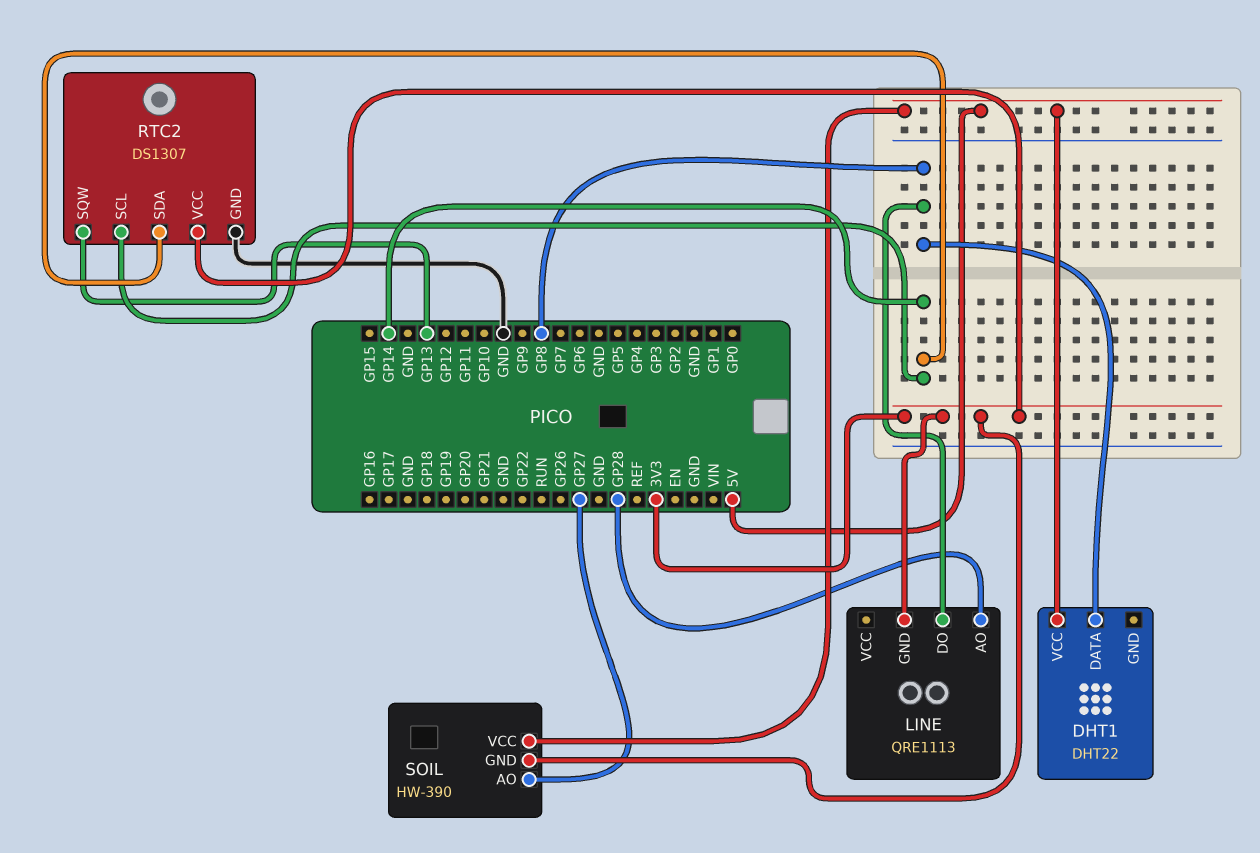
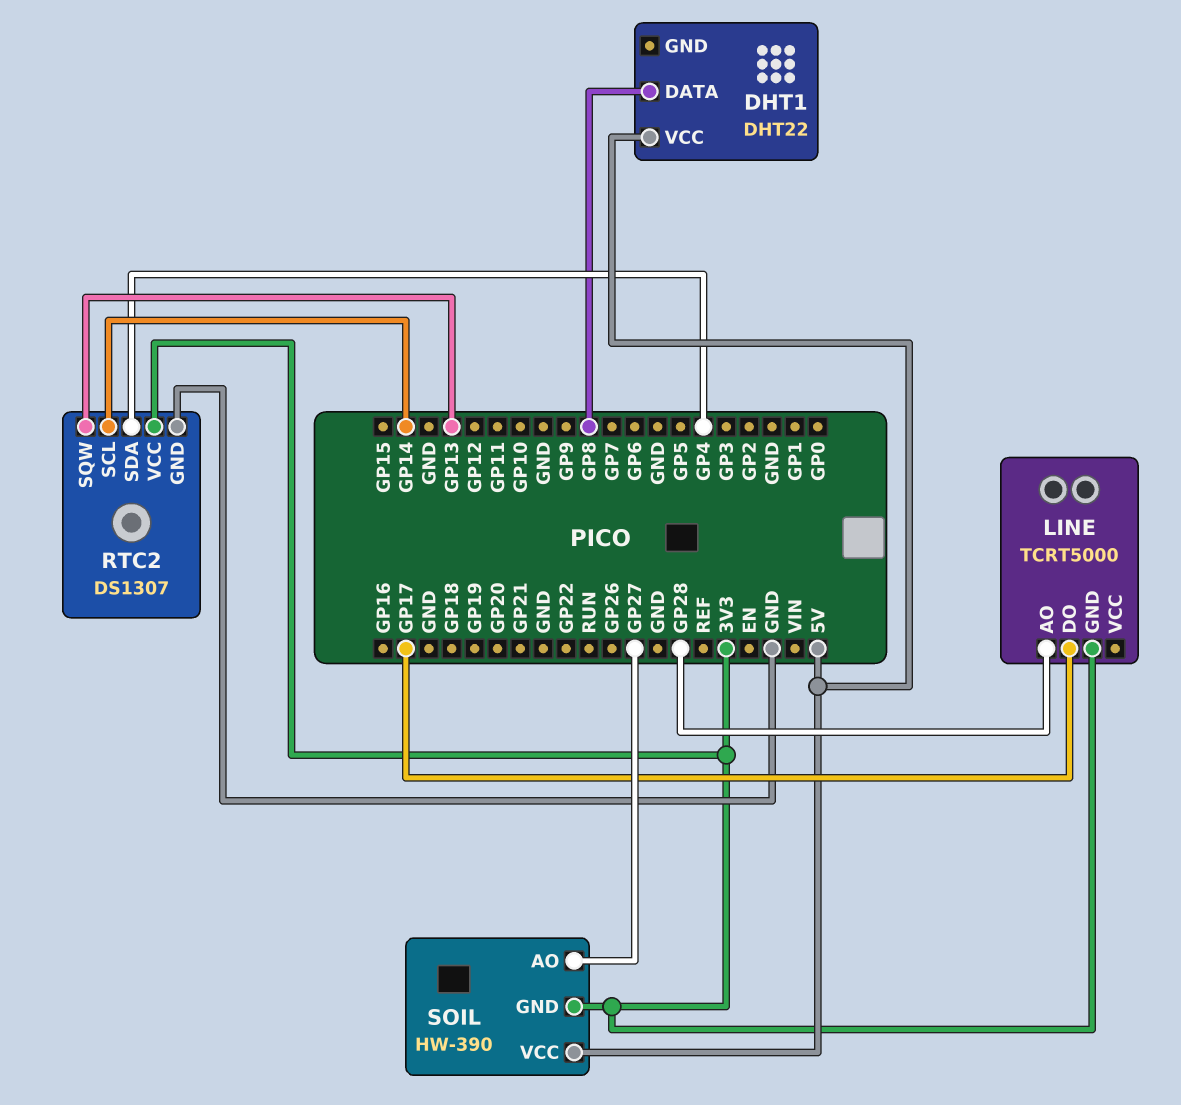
LINE: QRE1113 -> TCRT5000
LINE pin DO: GP8 -> GP17
RTC2 pin SDA: GP14 -> GP4

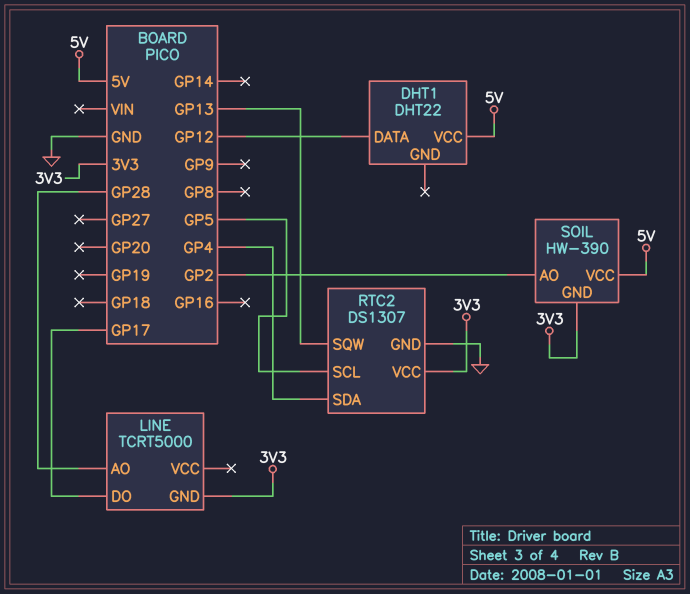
DHT1 pin DATA: GP8 -> GP12
RTC2 pin SCL: GP14 -> GP5
SOIL pin AO: GP27 -> GP2

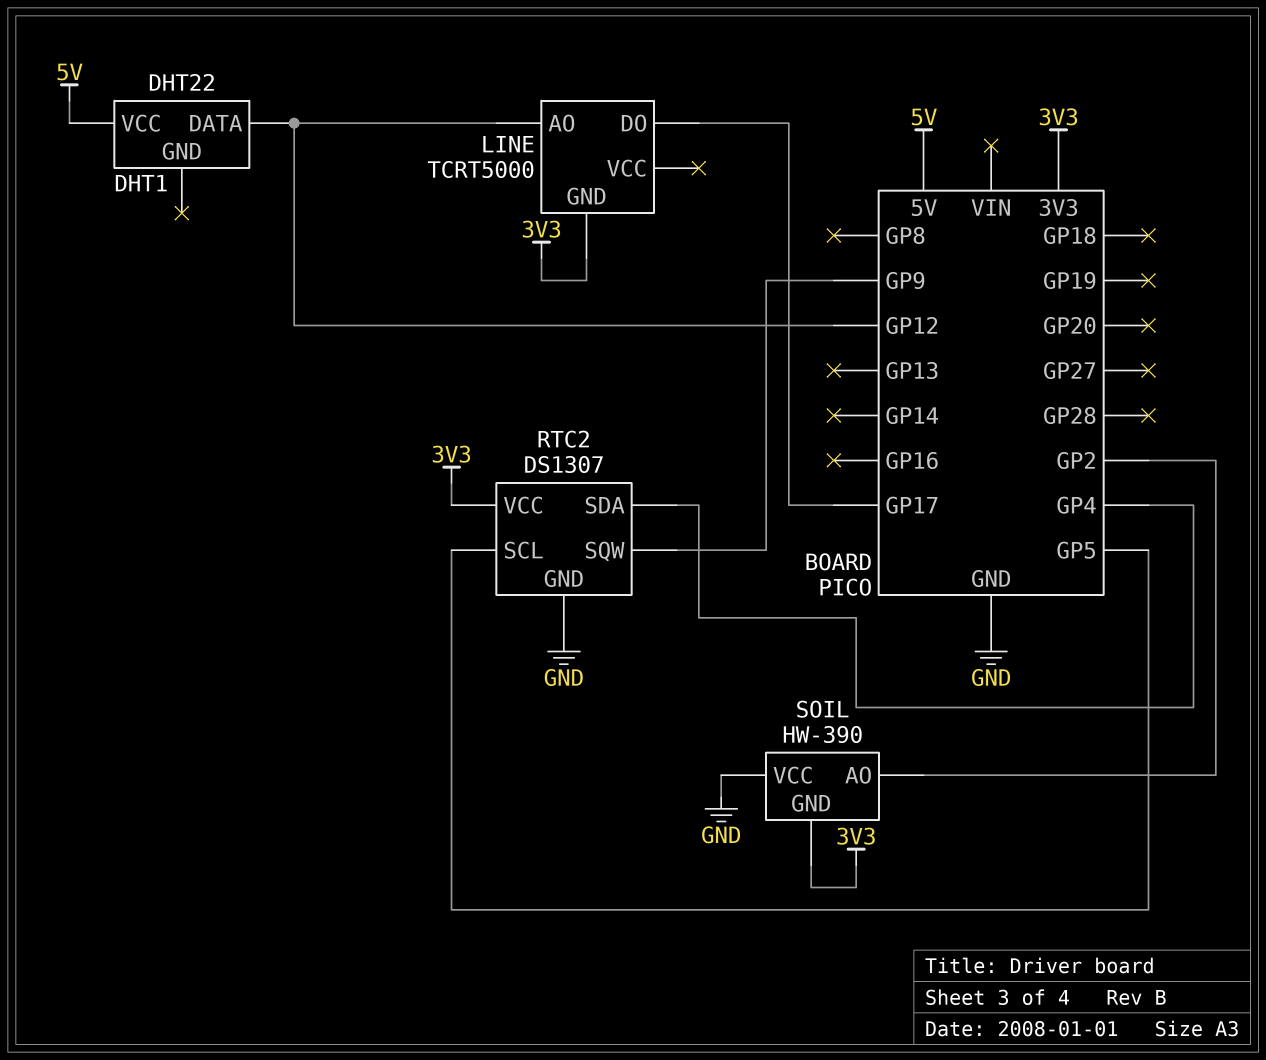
LINE pin AO: GP28 -> GP12
RTC2 pin SQW: GP13 -> GP9
SOIL pin VCC: 5V -> GND

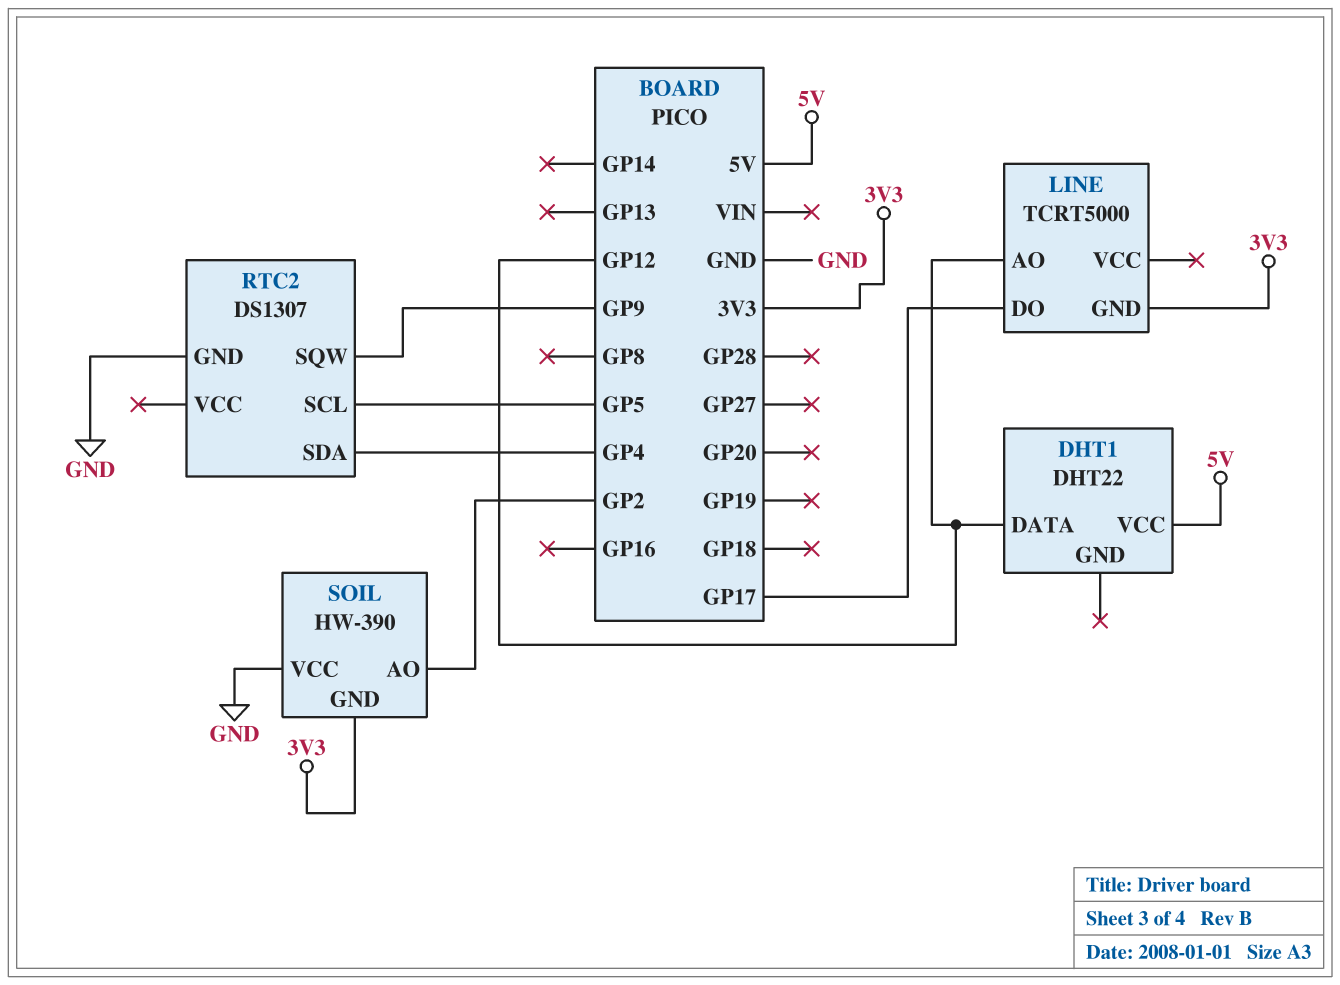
RTC2 pin VCC: 3V3 -> none

